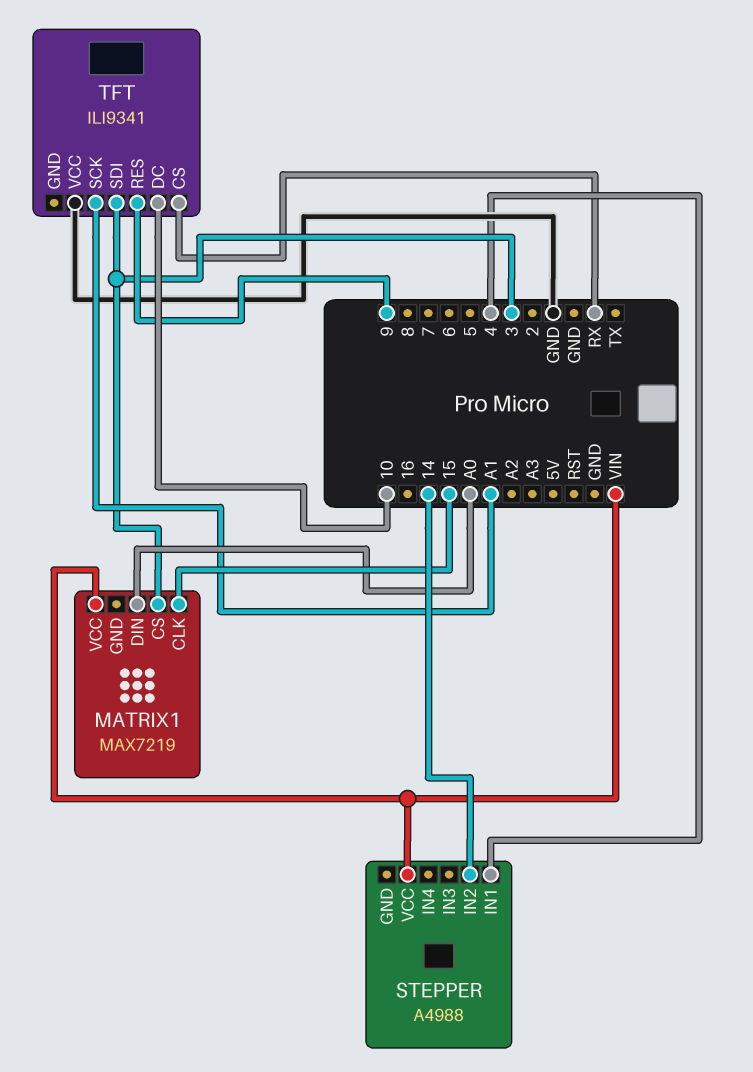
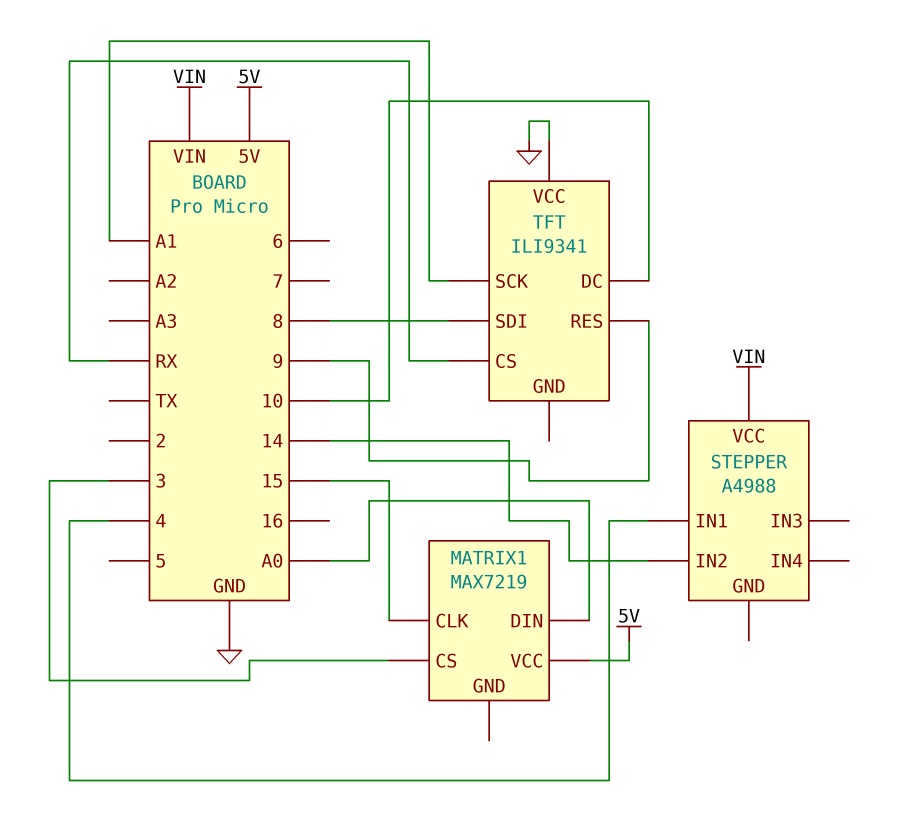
MATRIX1 pin VCC: VIN -> 5V
TFT pin SDI: 3 -> 8

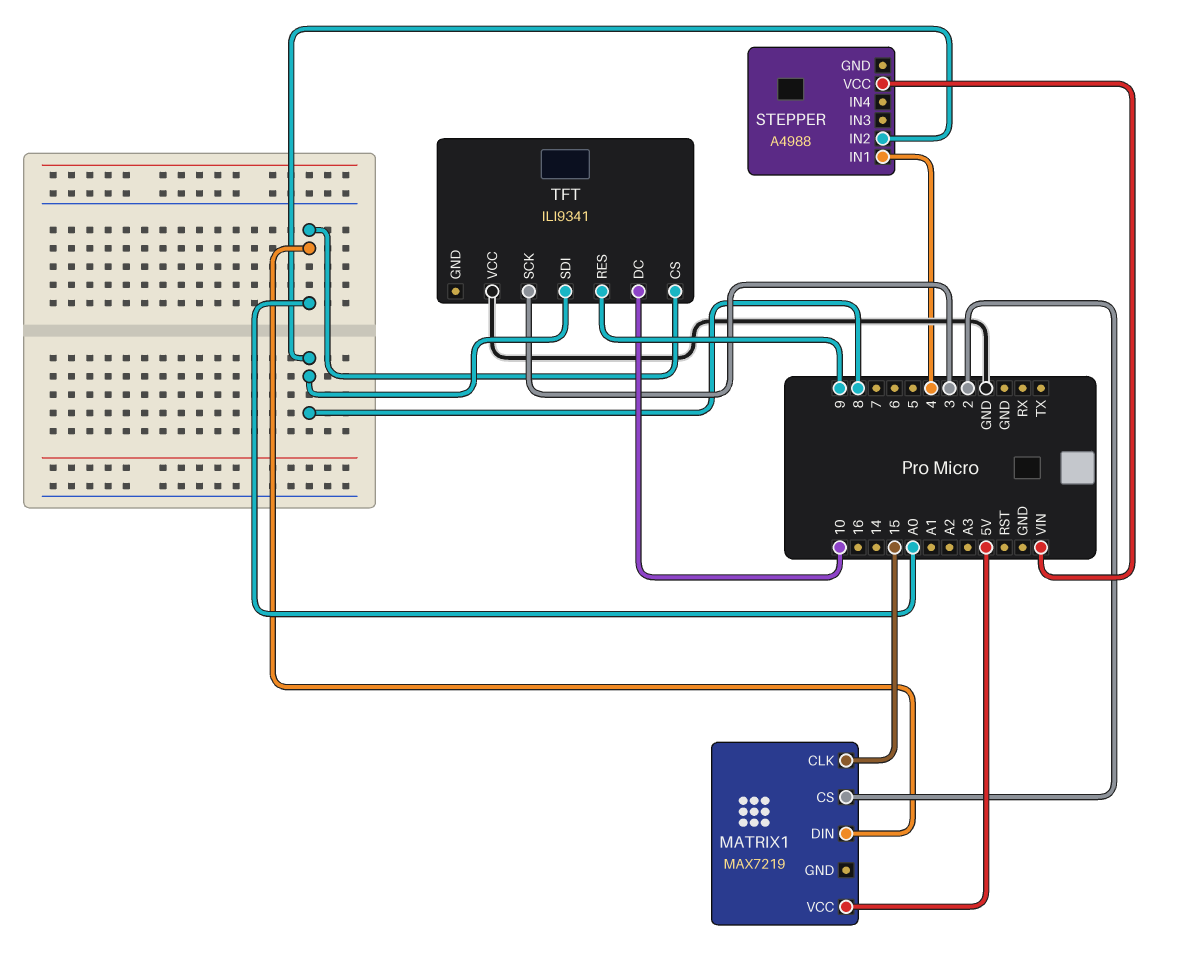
MATRIX1 pin CS: 3 -> 2
STEPPER pin IN2: 14 -> 8
TFT pin CS: RX -> A0
TFT pin SCK: A1 -> 3

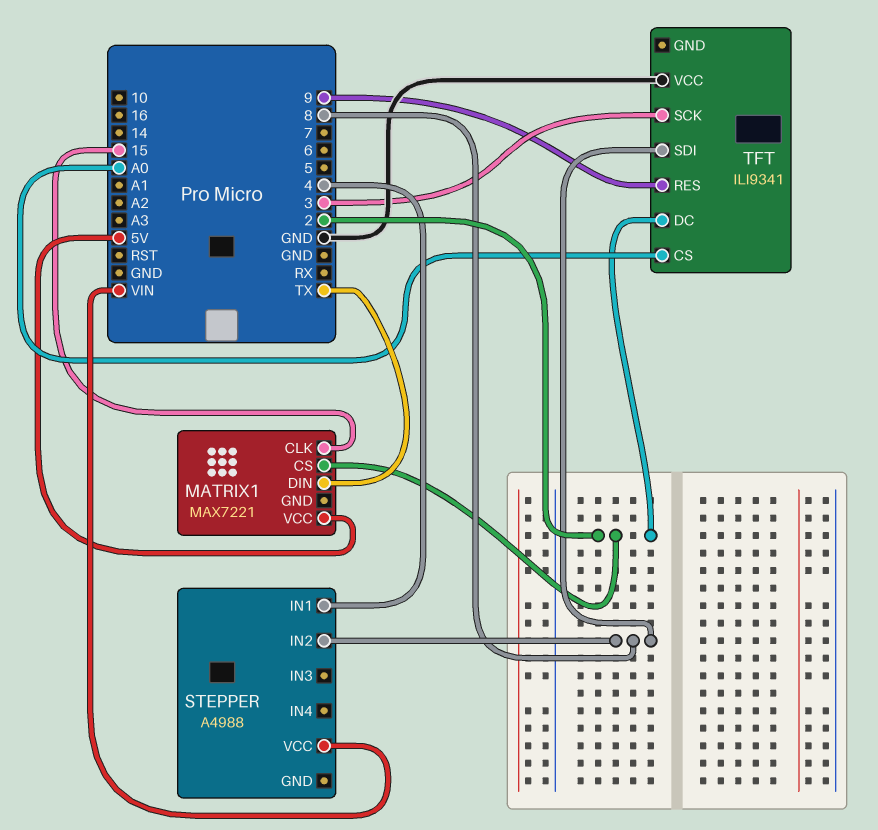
MATRIX1: MAX7219 -> MAX7221
MATRIX1 pin DIN: A0 -> TX
TFT pin DC: 10 -> 2

